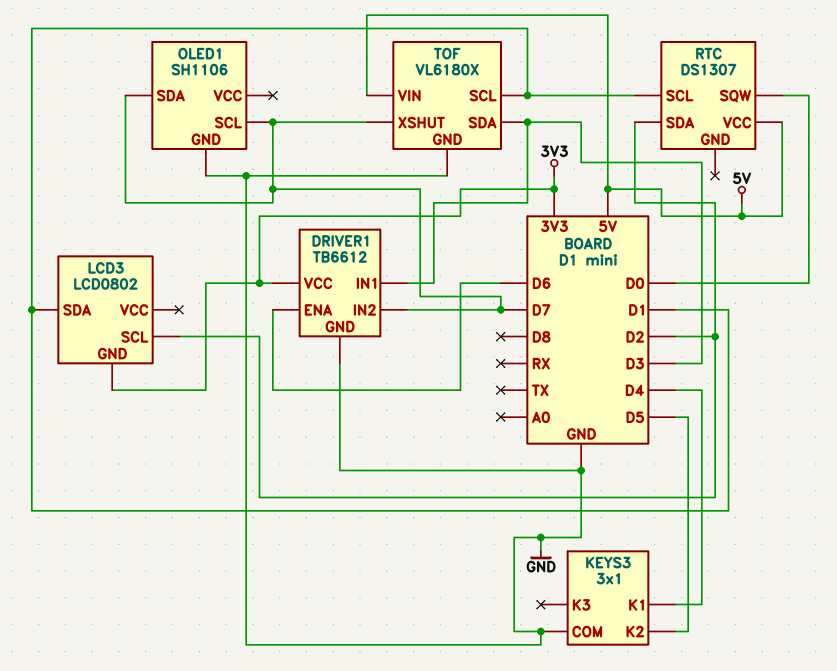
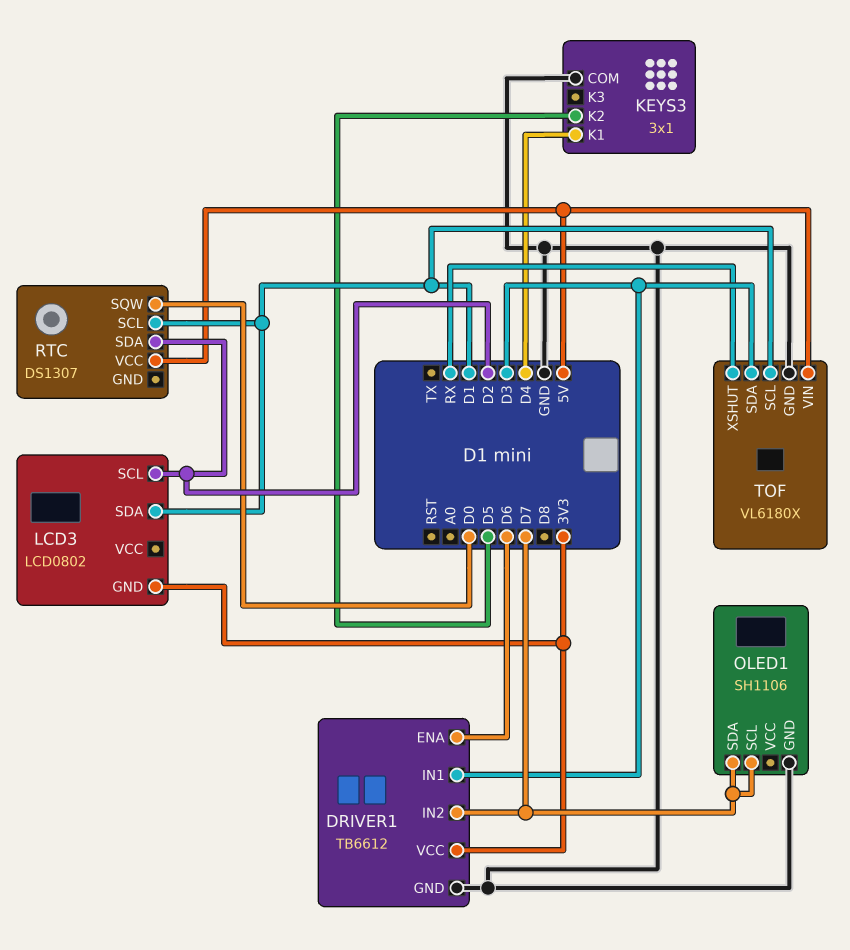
TOF pin XSHUT: D7 -> RX

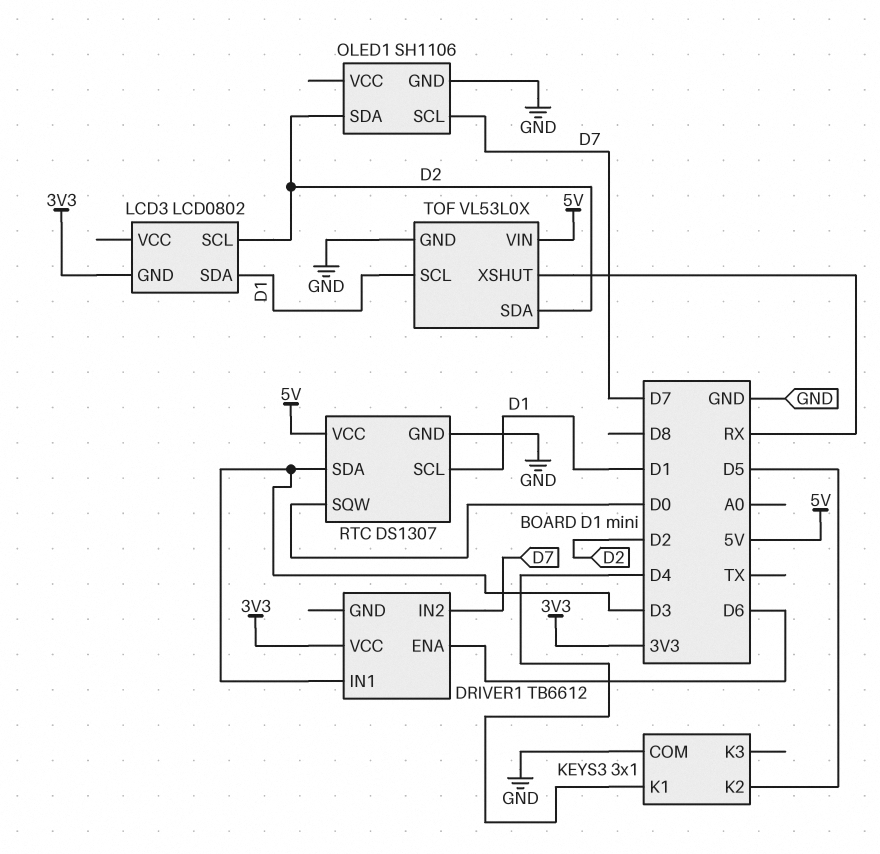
DRIVER1 pin GND: GND -> none
OLED1 pin SDA: D7 -> D2
RTC pin GND: none -> GND
RTC pin SDA: D2 -> D3
TOF: VL6180X -> VL53L0X
TOF pin SDA: D3 -> D2

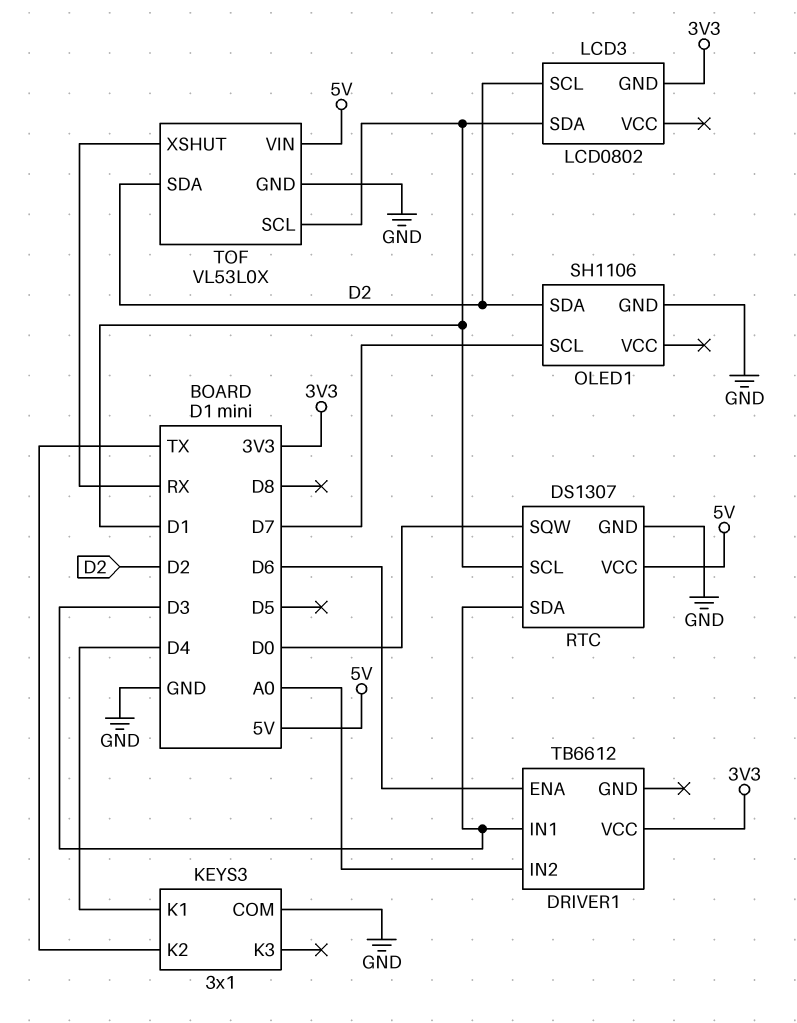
DRIVER1 pin IN2: D7 -> A0
KEYS3 pin K2: D5 -> TX

